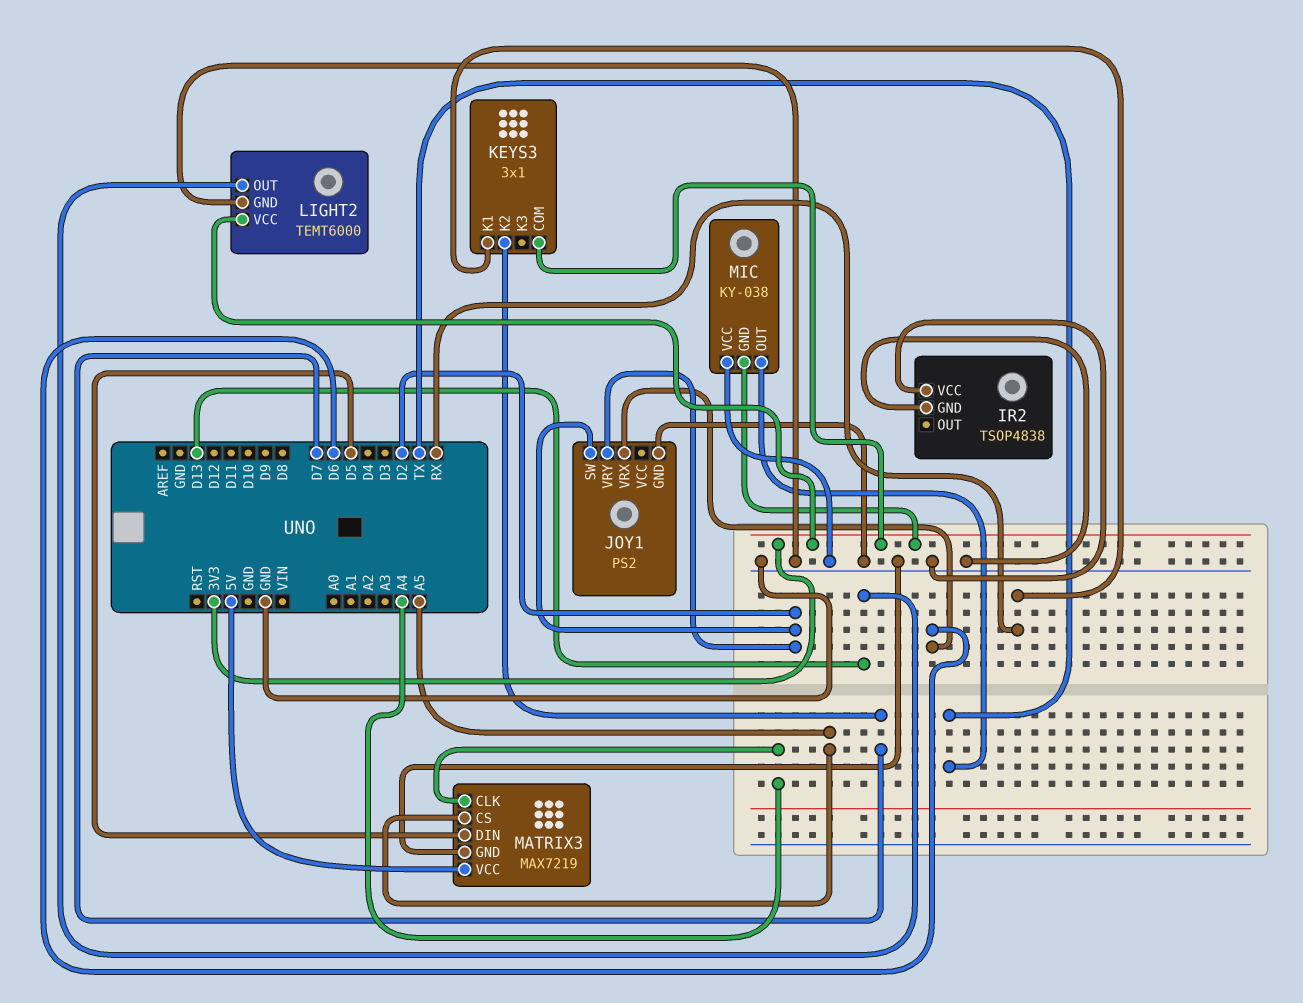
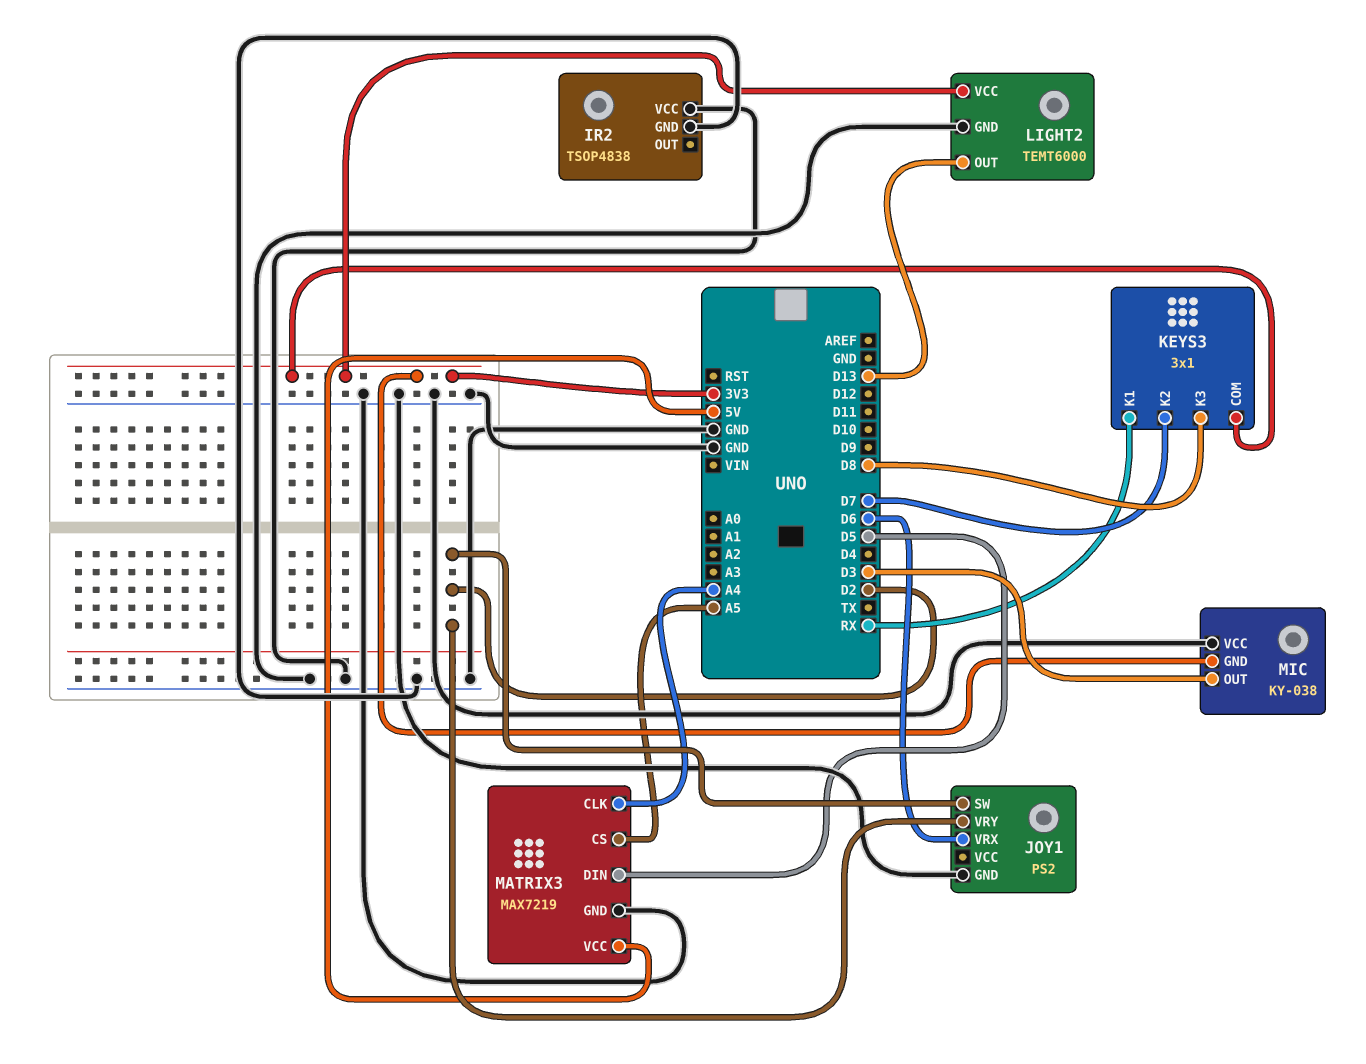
KEYS3 pin K3: none -> D8
MIC pin OUT: TX -> D3

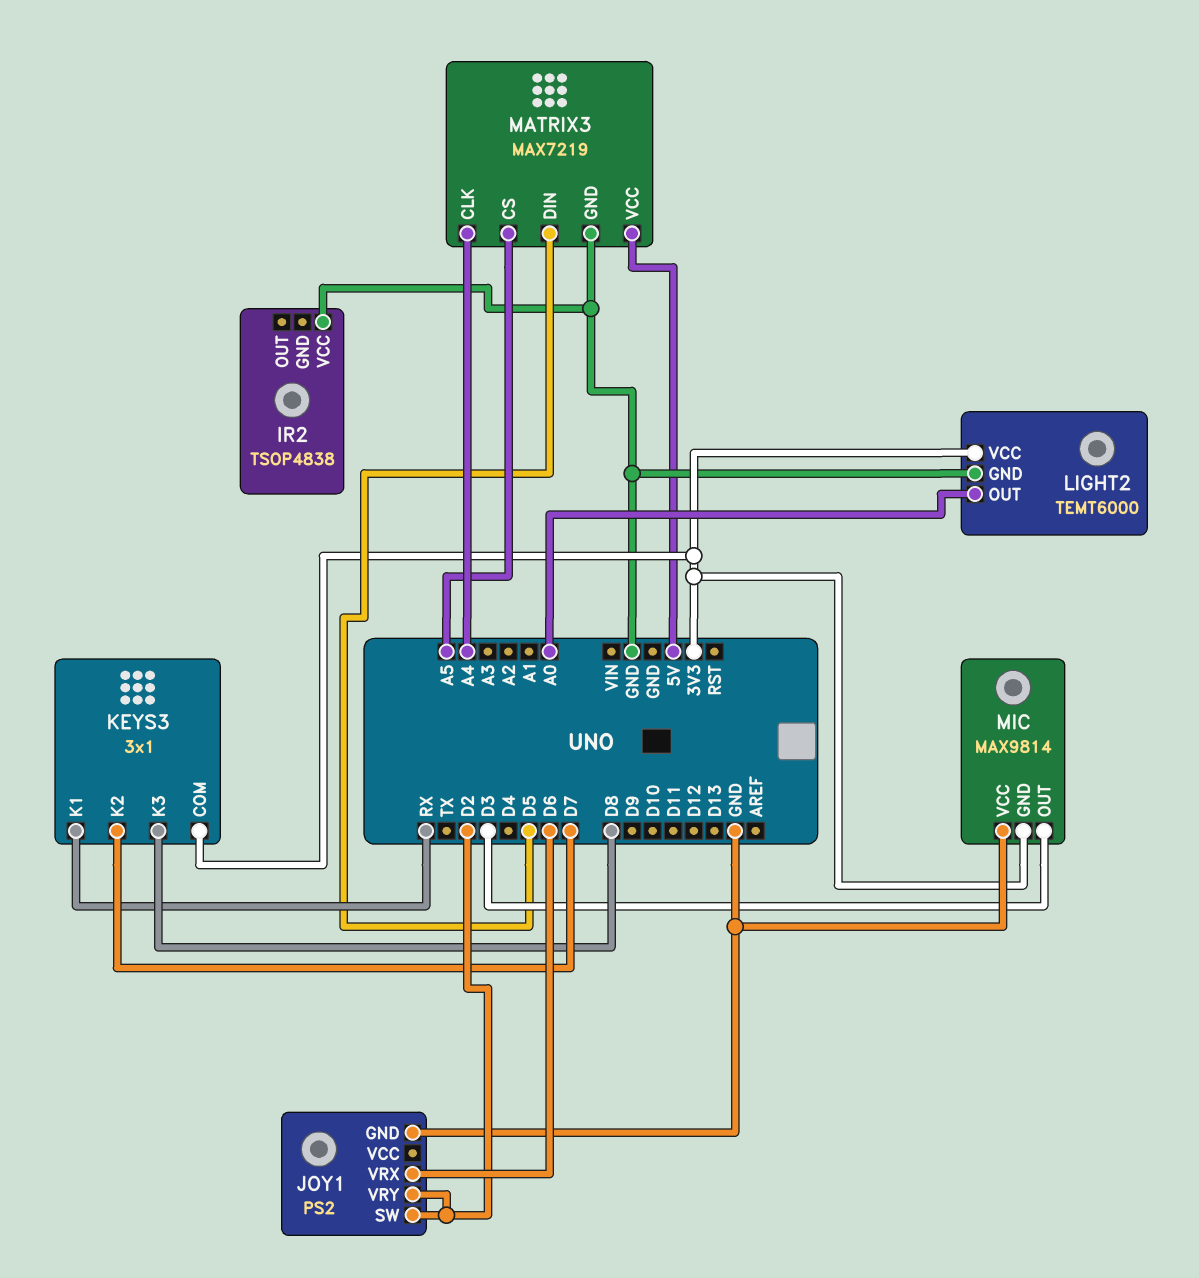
IR2 pin GND: GND -> none
LIGHT2 pin OUT: D13 -> A0
MIC: KY-038 -> MAX9814

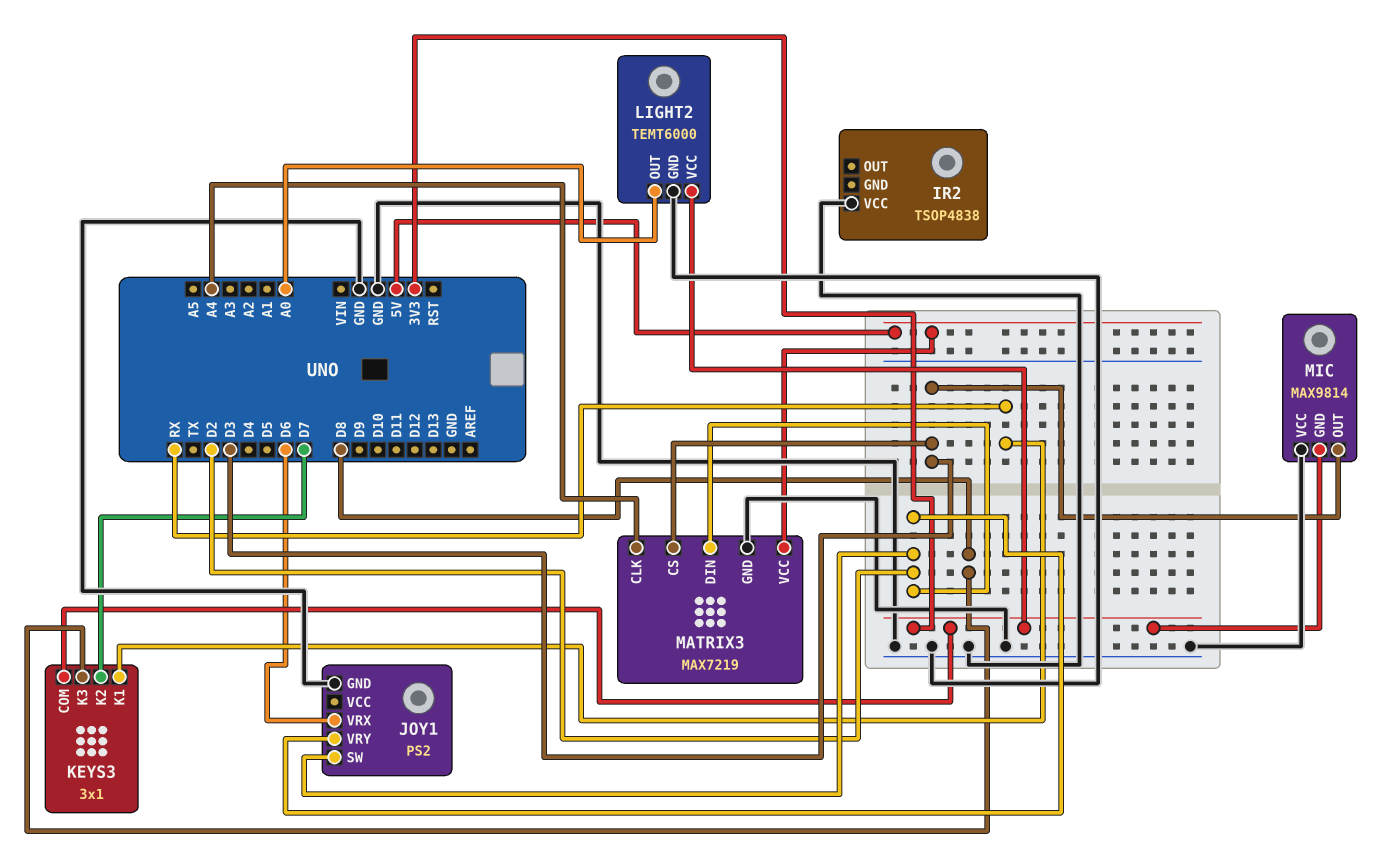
MATRIX3 pin CS: A5 -> D3
MATRIX3 pin DIN: D5 -> D2

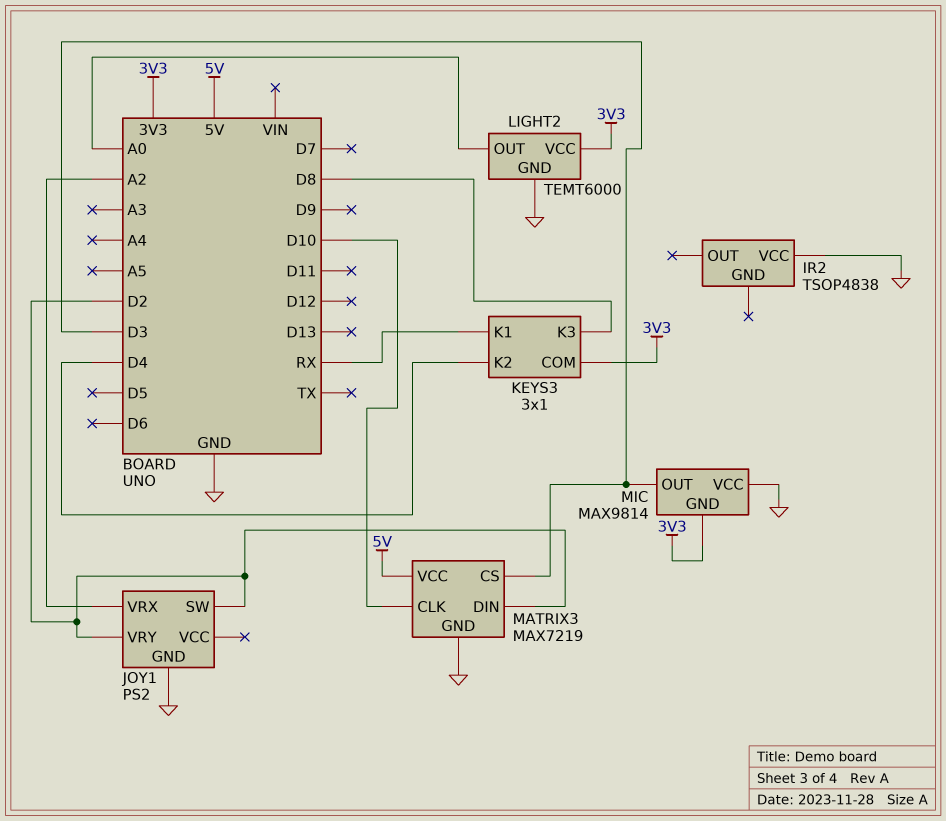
JOY1 pin VRX: D6 -> A2
KEYS3 pin K2: D7 -> D4
MATRIX3 pin CLK: A4 -> D10

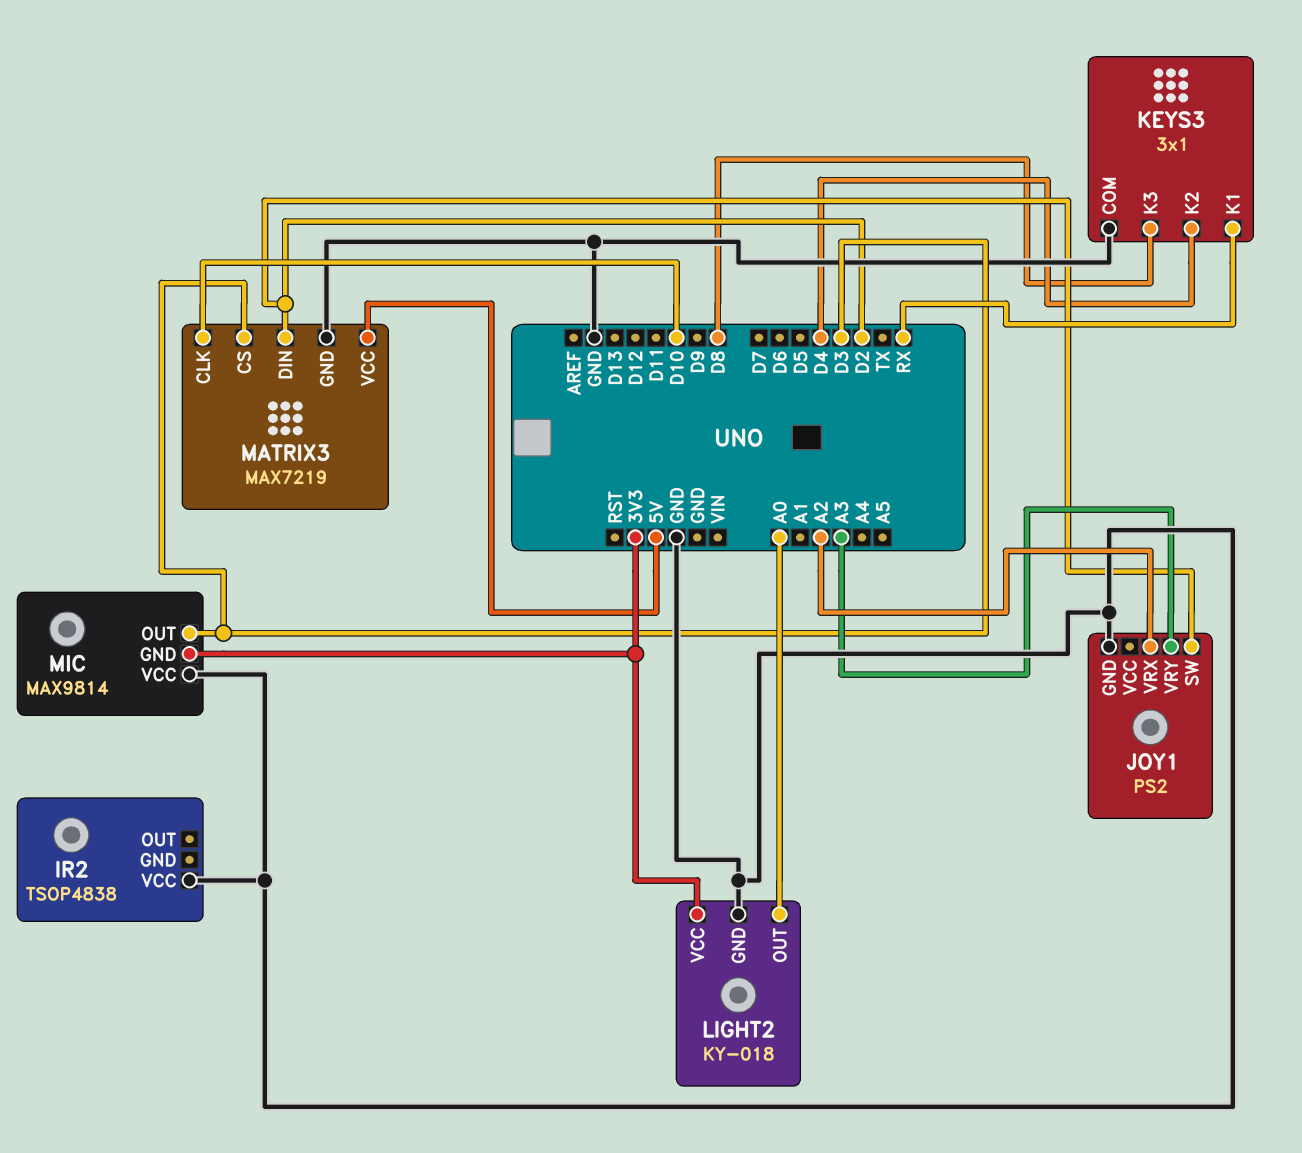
JOY1 pin VRY: D2 -> A3
KEYS3 pin COM: 3V3 -> GND
LIGHT2: TEMT6000 -> KY-018

